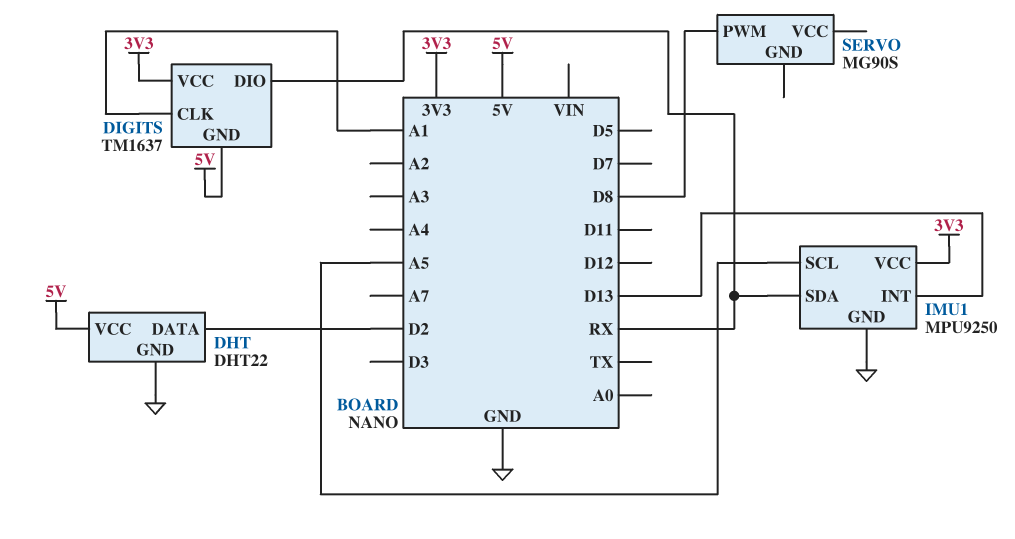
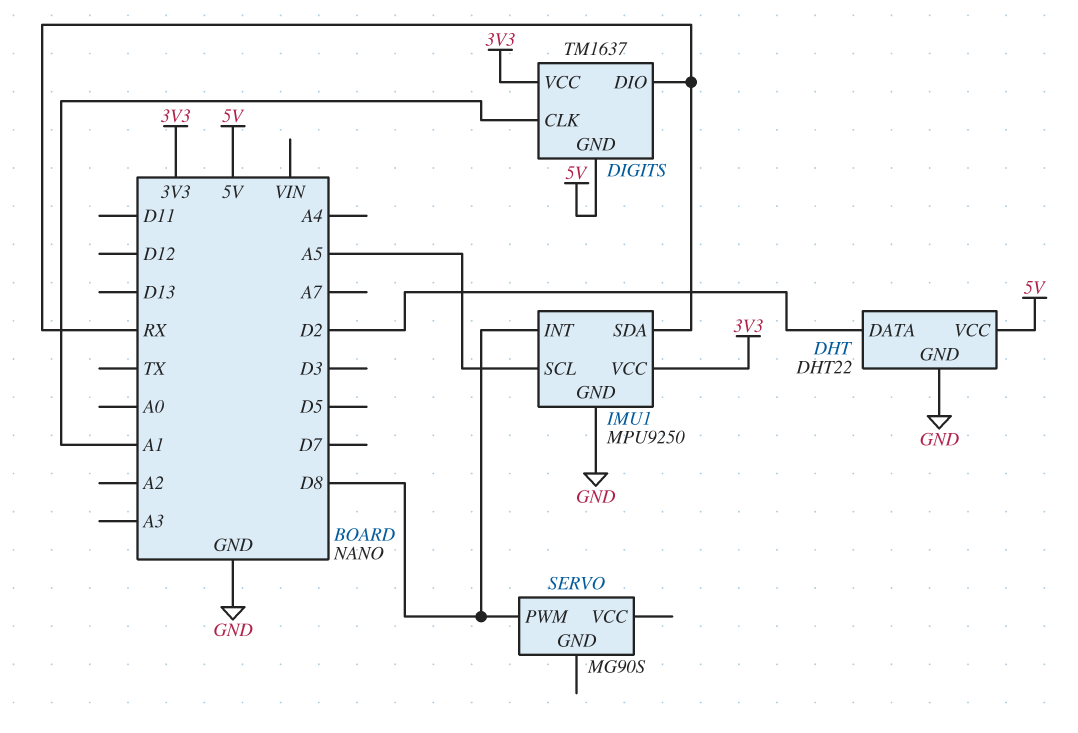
IMU1 pin INT: D13 -> D8

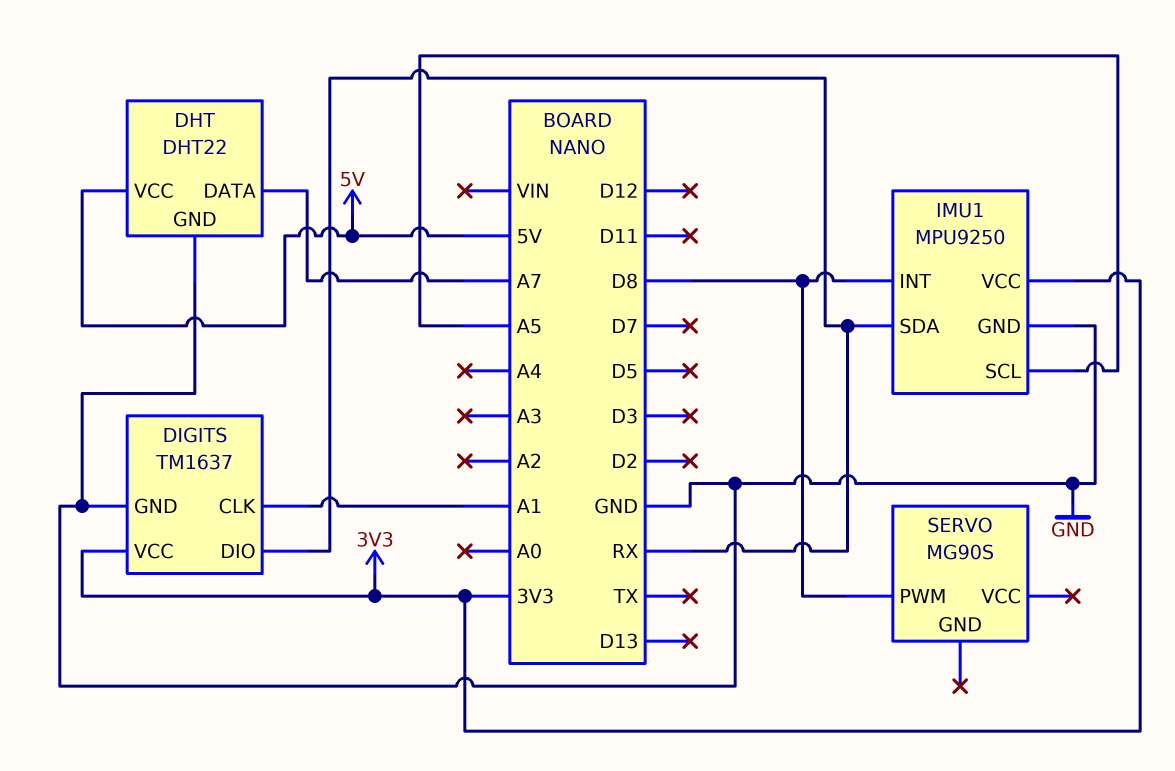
DHT pin DATA: D2 -> A7
DIGITS pin GND: 5V -> GND

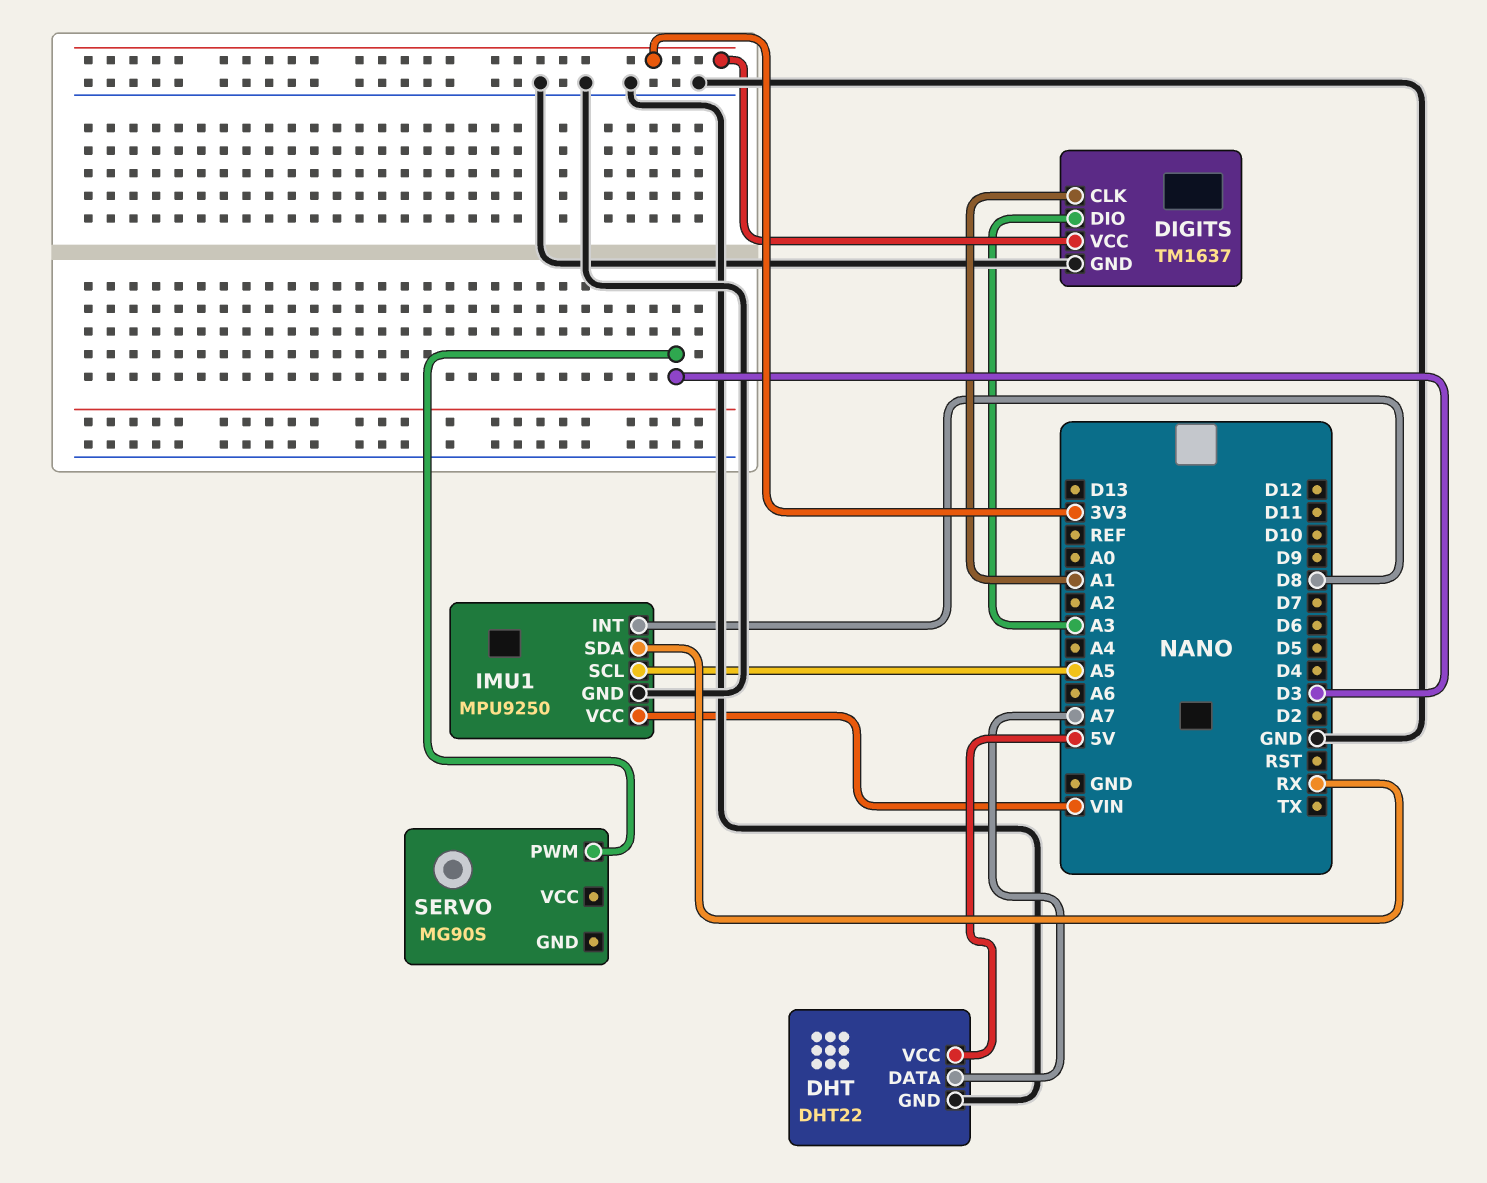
DIGITS pin DIO: RX -> A3
IMU1 pin VCC: 3V3 -> VIN
SERVO pin PWM: D8 -> D3

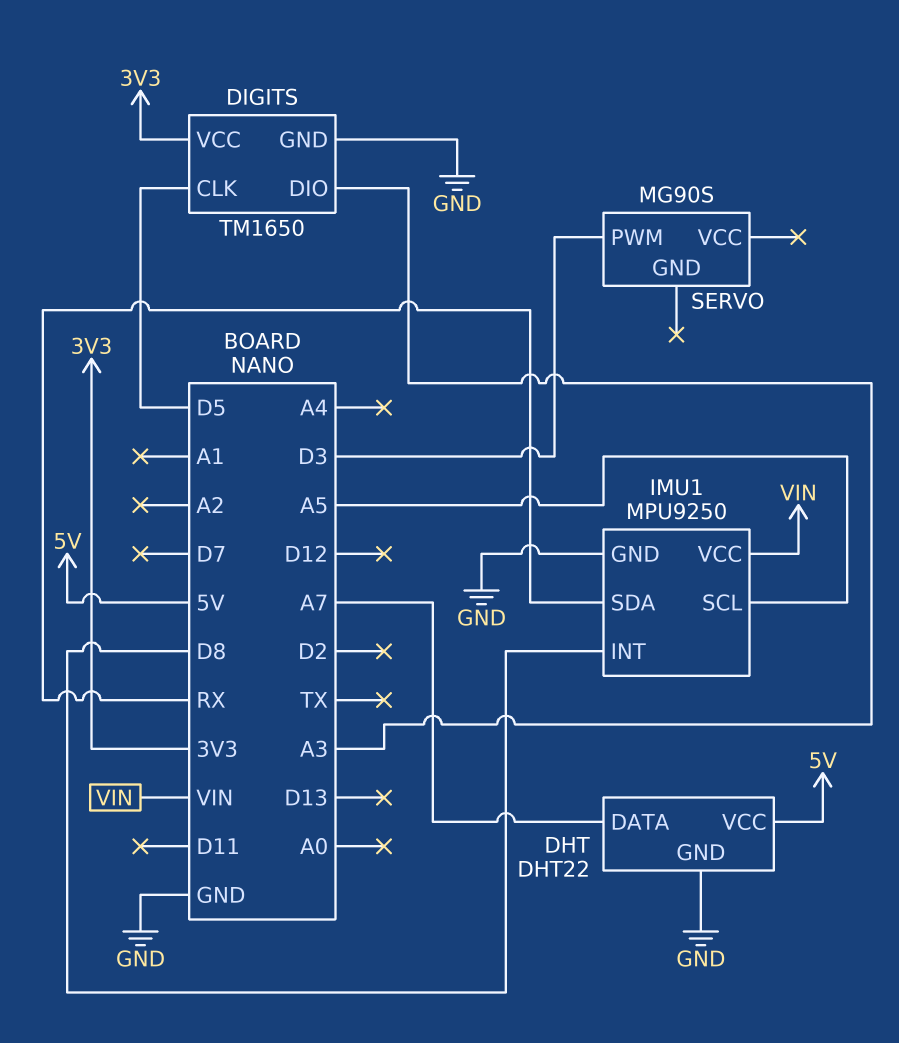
DIGITS: TM1637 -> TM1650
DIGITS pin CLK: A1 -> D5

